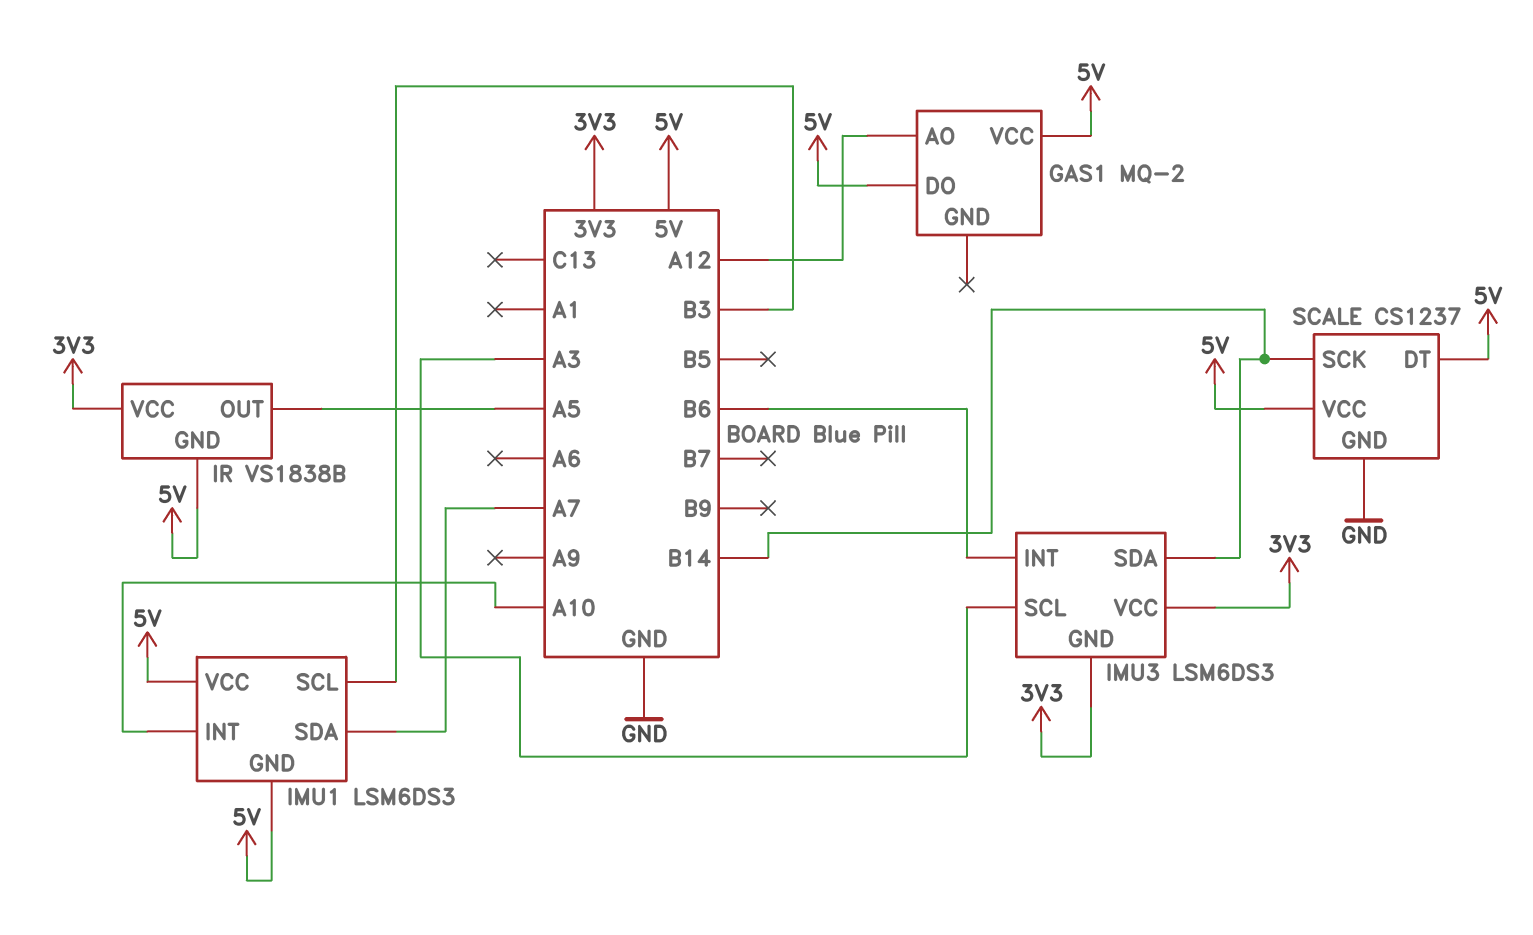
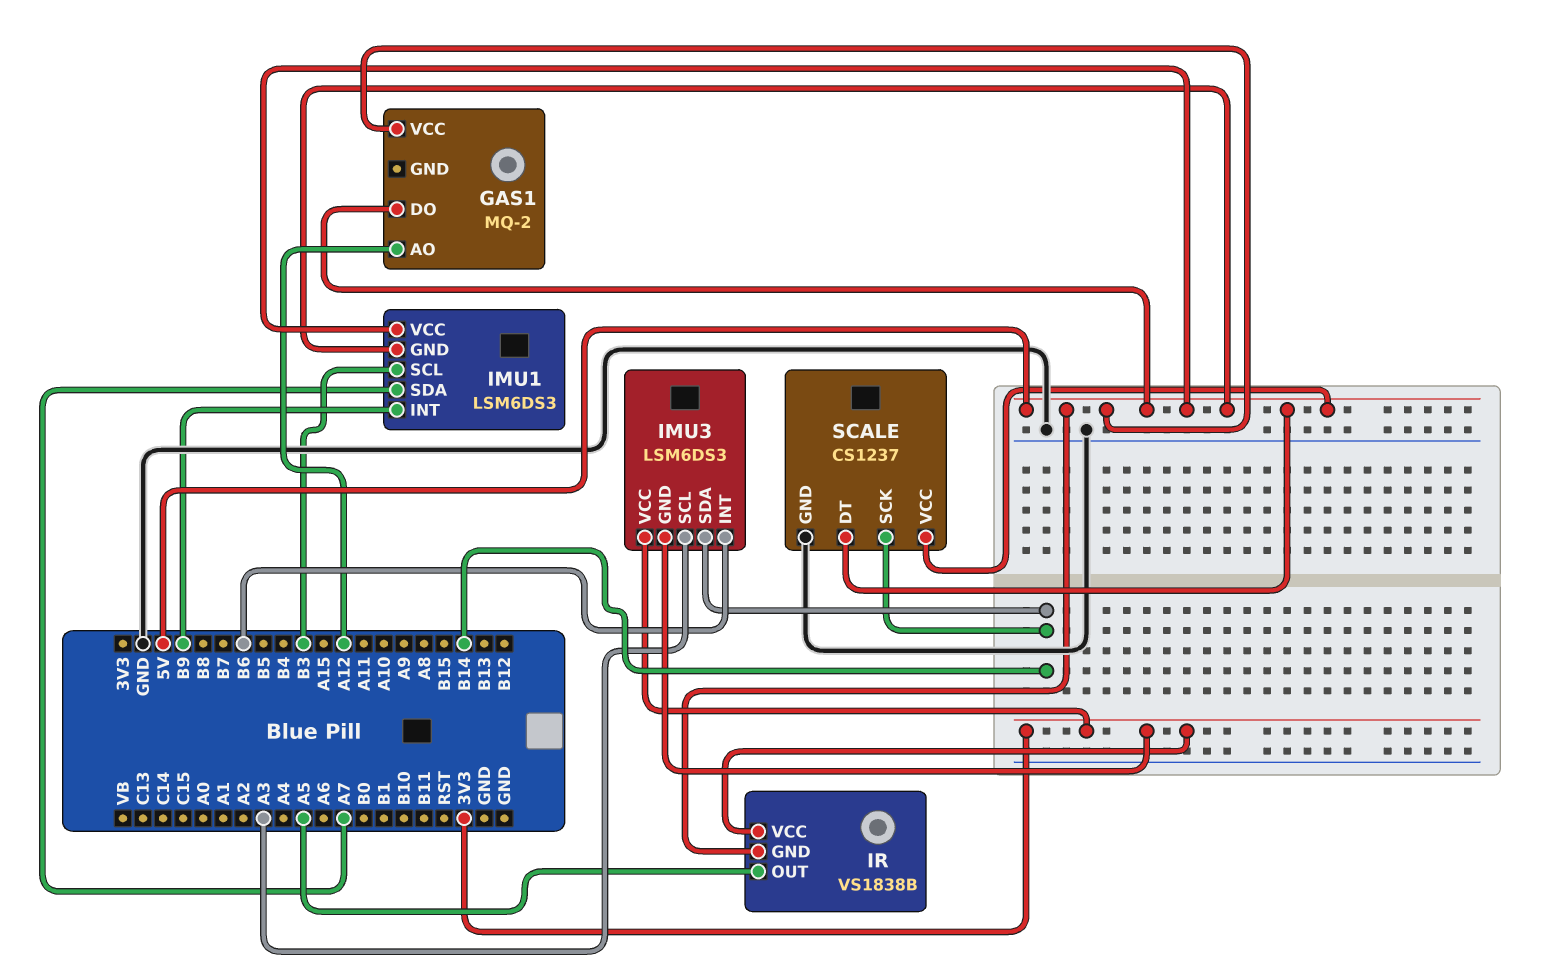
IMU1 pin INT: A10 -> B9

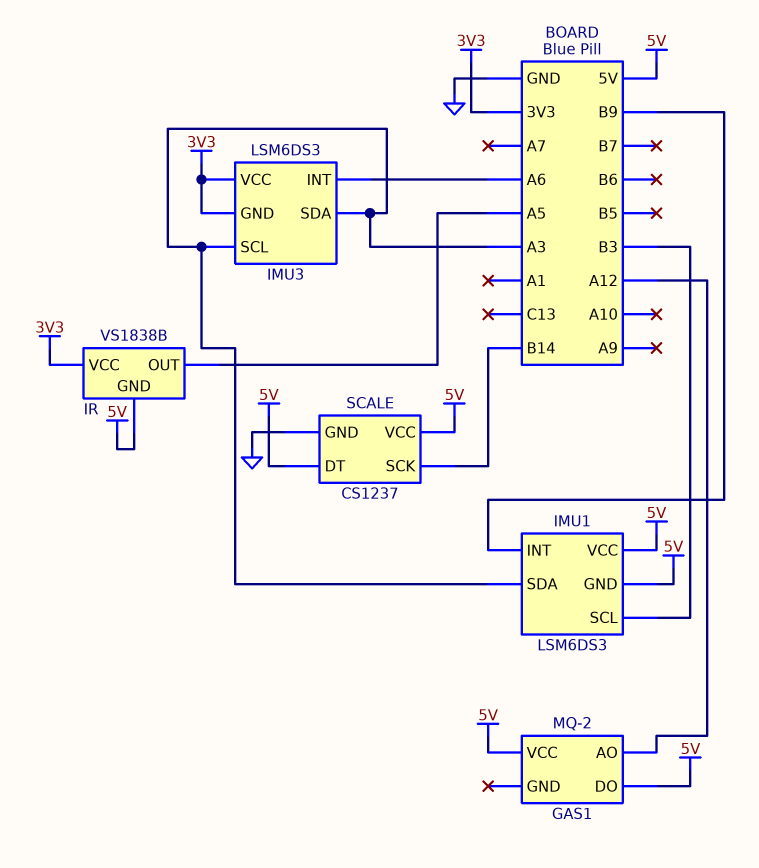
IMU1 pin SDA: A7 -> A3
IMU3 pin INT: B6 -> A6
IMU3 pin SDA: B14 -> A3

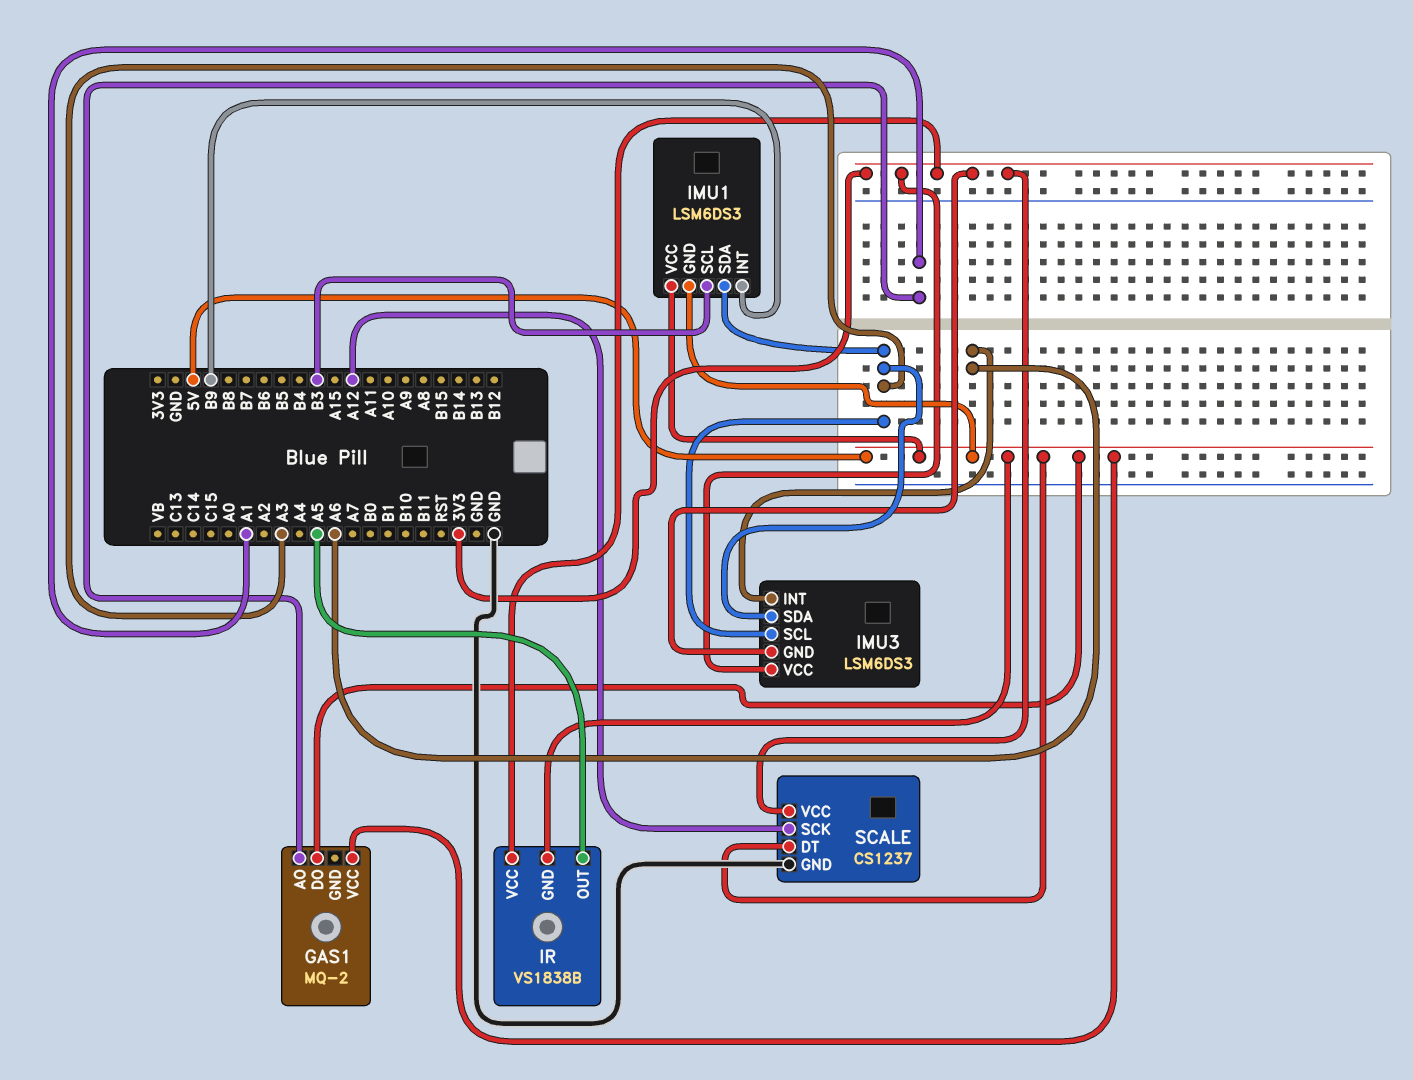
GAS1 pin AO: A12 -> A1
SCALE pin SCK: B14 -> A12
SCALE pin VCC: 5V -> 3V3

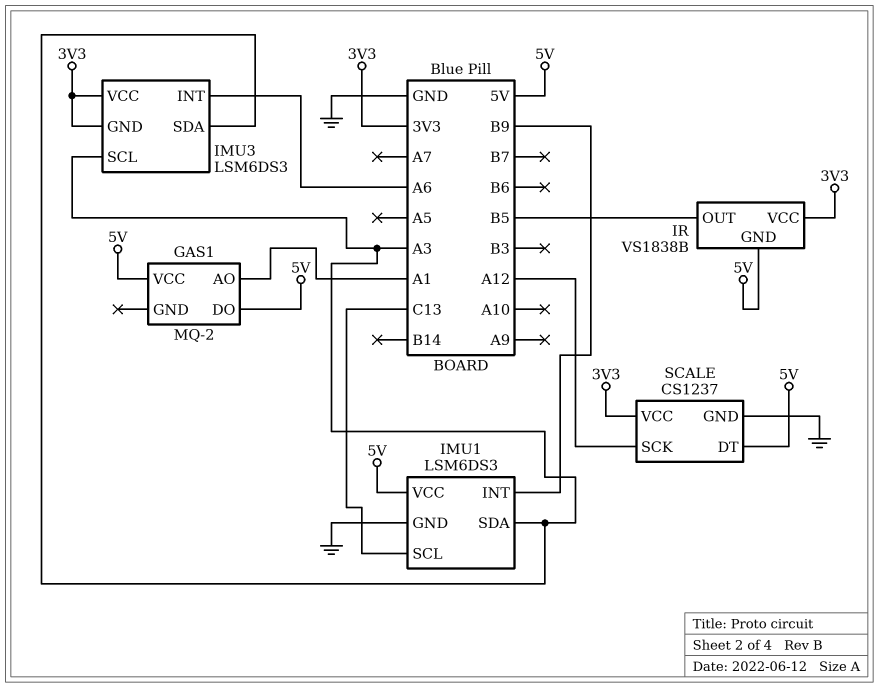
IMU1 pin GND: 5V -> GND
IMU1 pin SCL: B3 -> C13
IR pin OUT: A5 -> B5

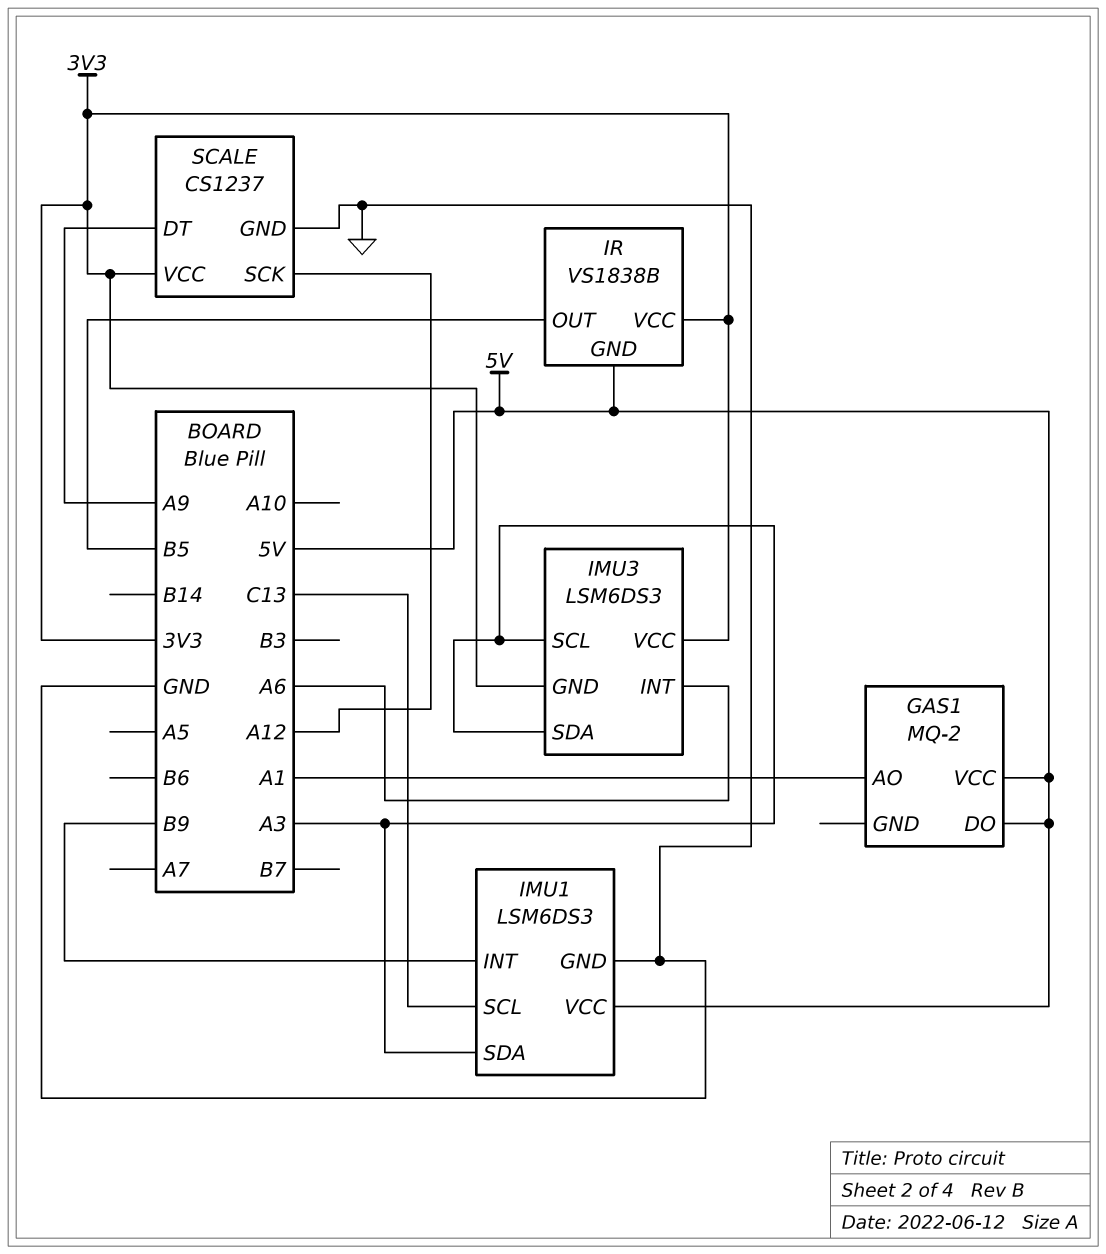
SCALE pin DT: 5V -> A9

